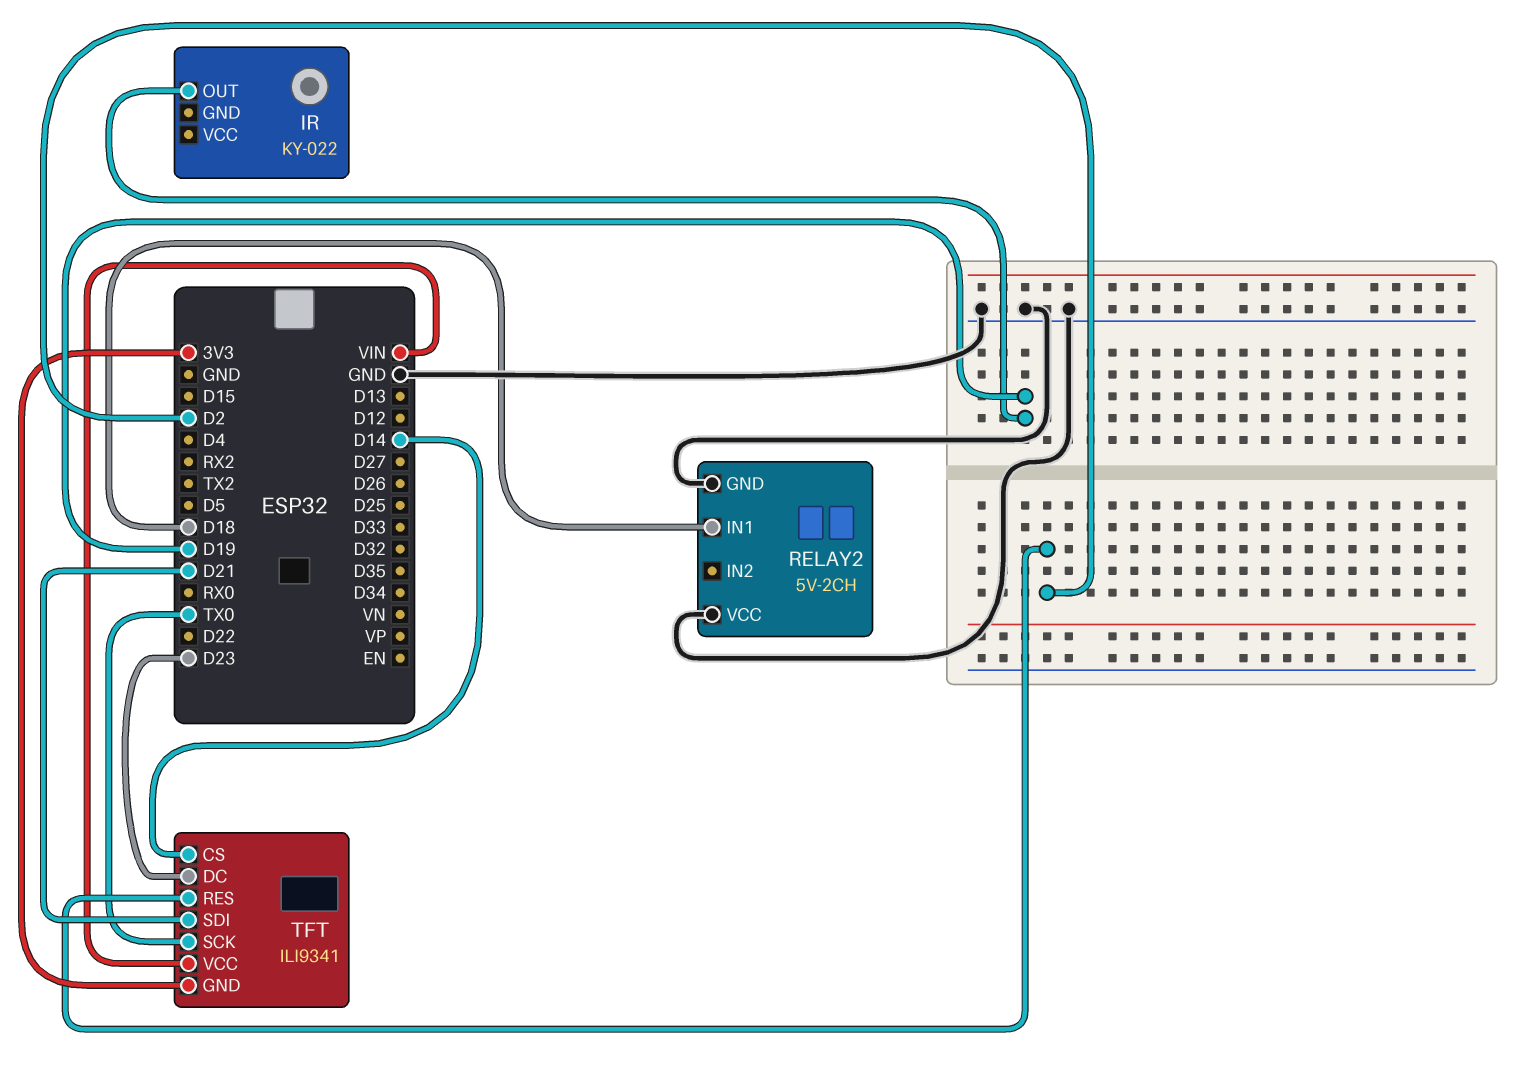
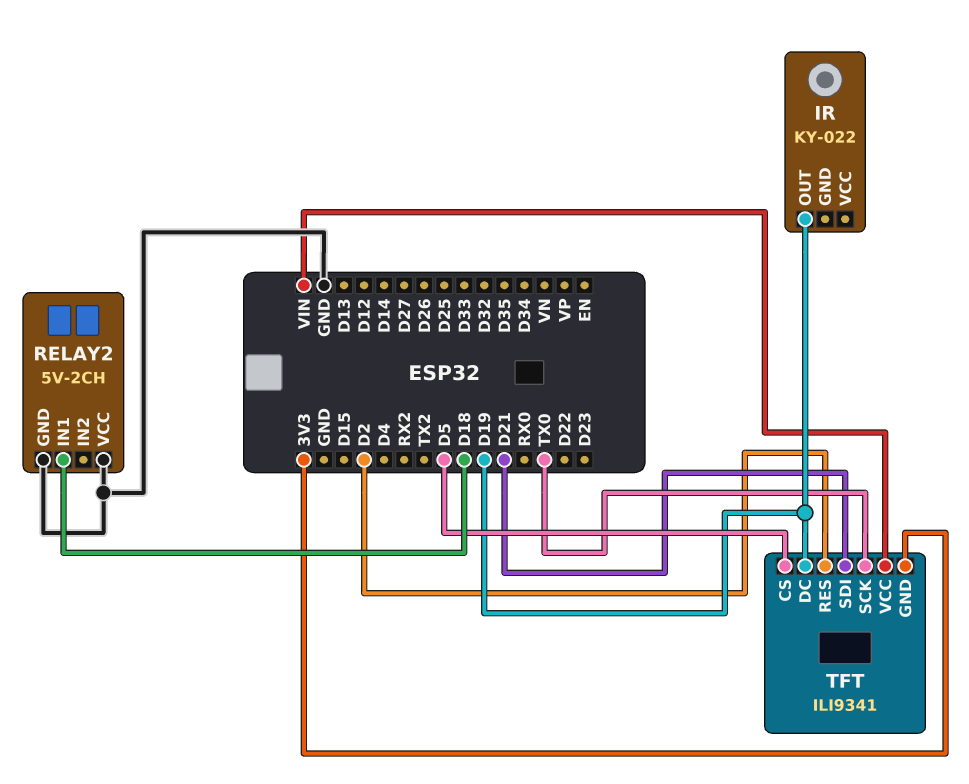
TFT pin CS: D14 -> D5
TFT pin DC: D23 -> D19

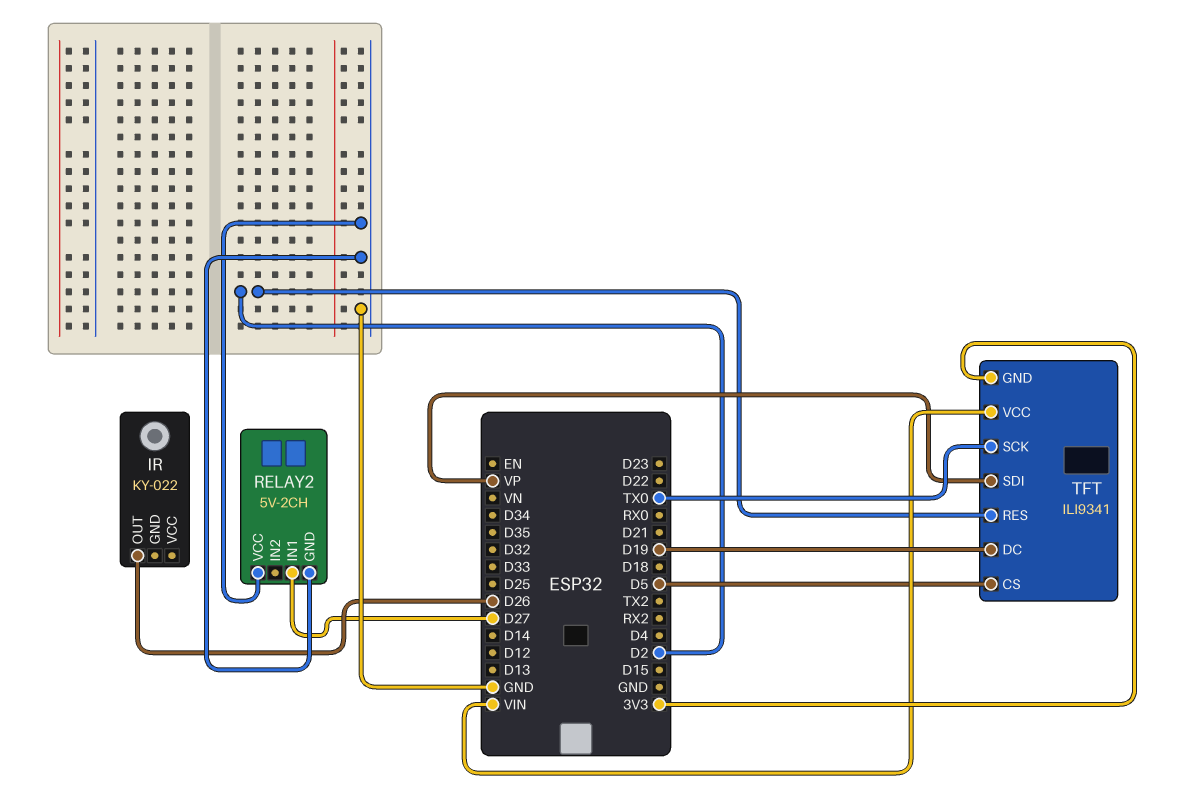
IR pin OUT: D19 -> D26
RELAY2 pin IN1: D18 -> D27
TFT pin SDI: D21 -> VP

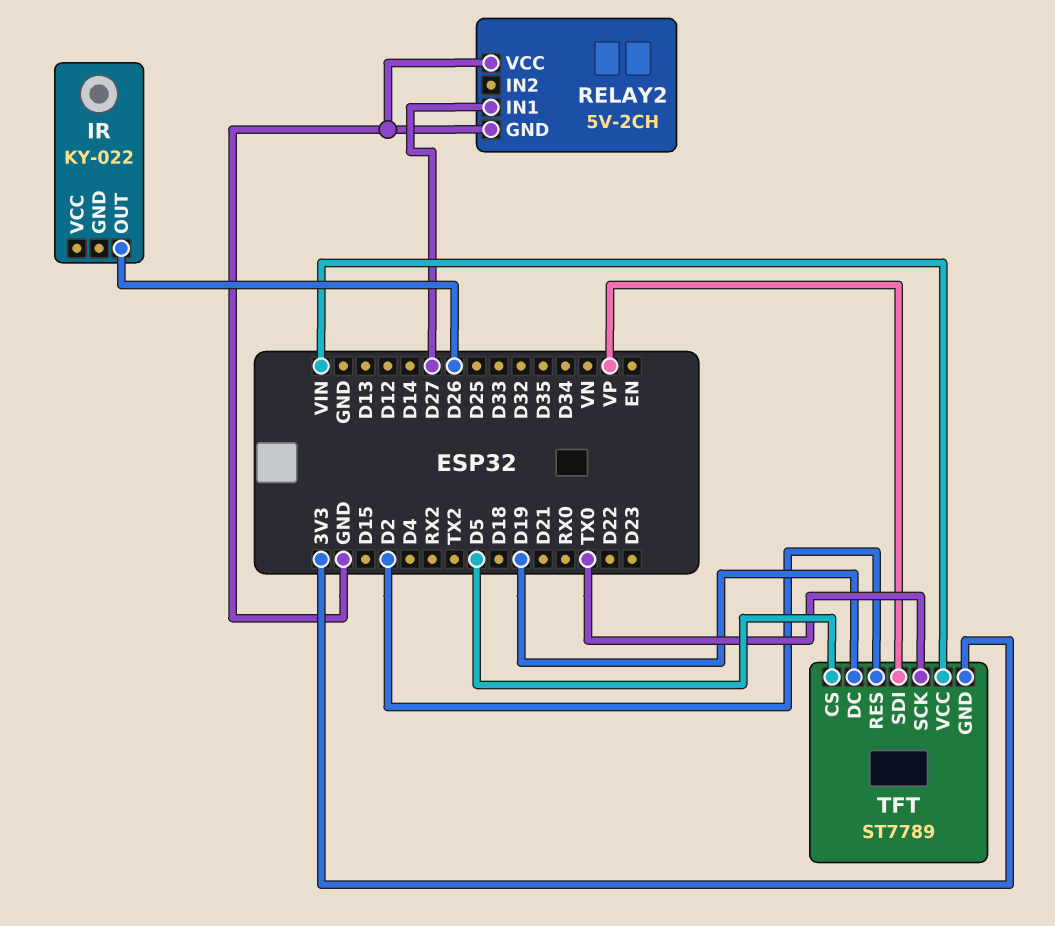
TFT: ILI9341 -> ST7789

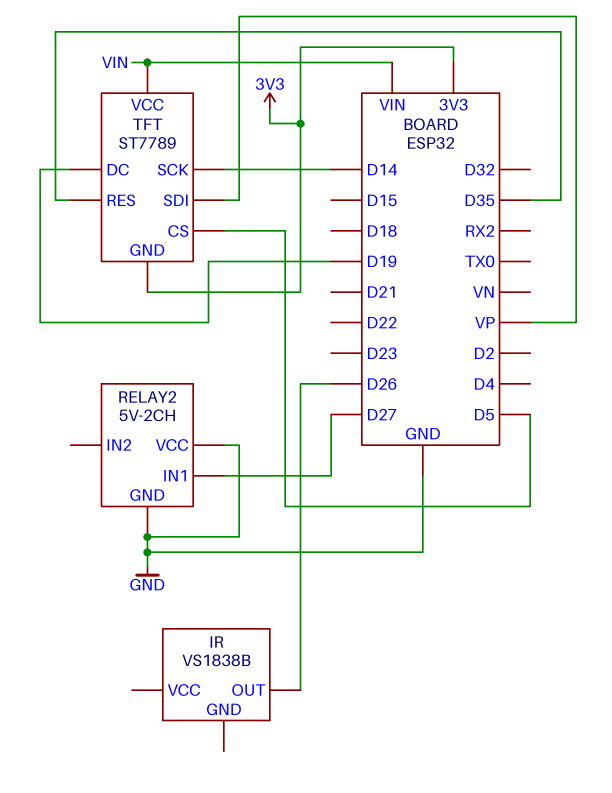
IR: KY-022 -> VS1838B
TFT pin RES: D2 -> D35
TFT pin SCK: TX0 -> D14

